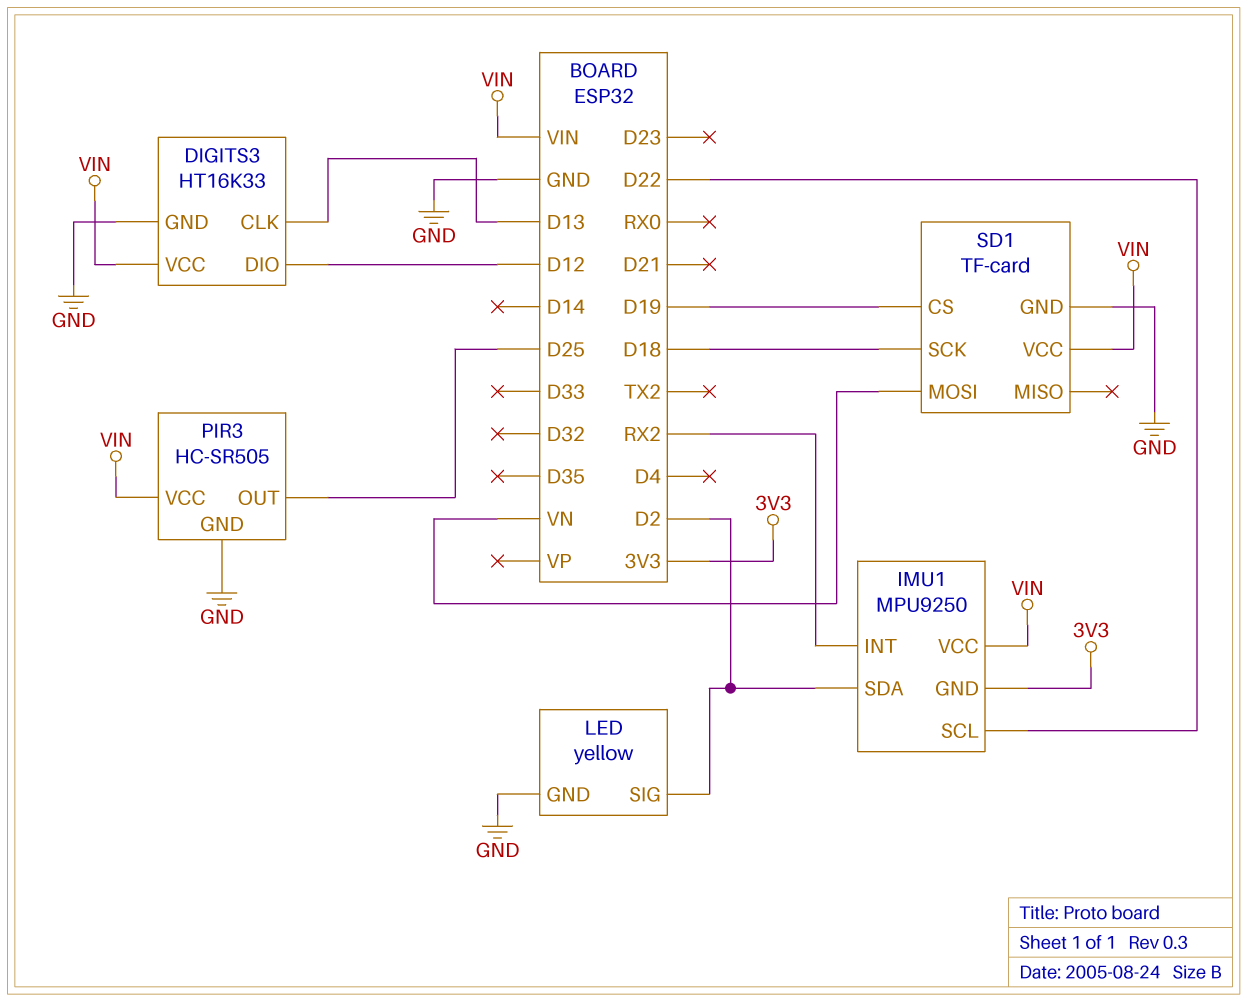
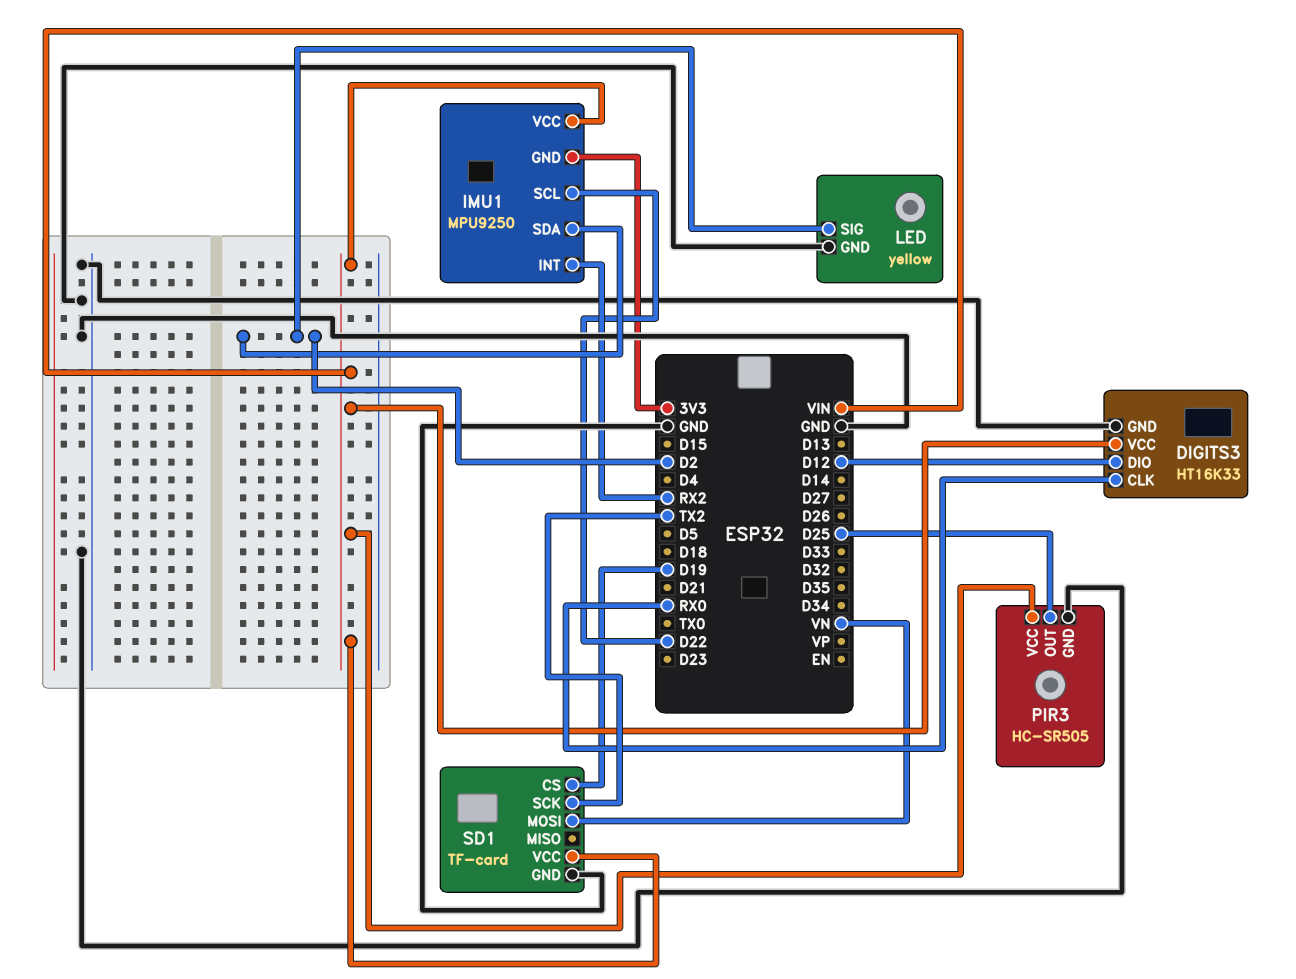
DIGITS3 pin CLK: D13 -> RX0
SD1 pin SCK: D18 -> TX2

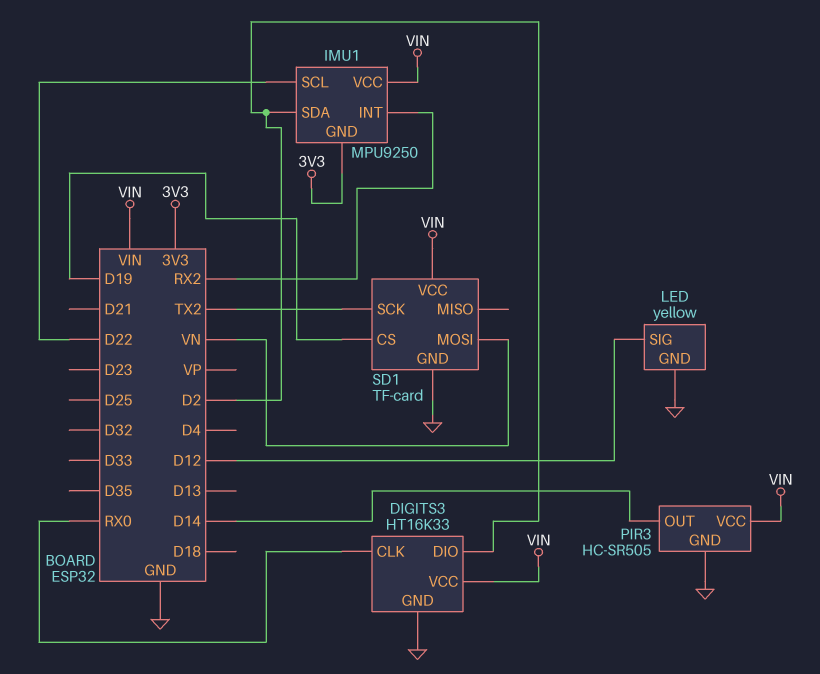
DIGITS3 pin DIO: D12 -> D2
LED pin SIG: D2 -> D12
PIR3 pin OUT: D25 -> D14

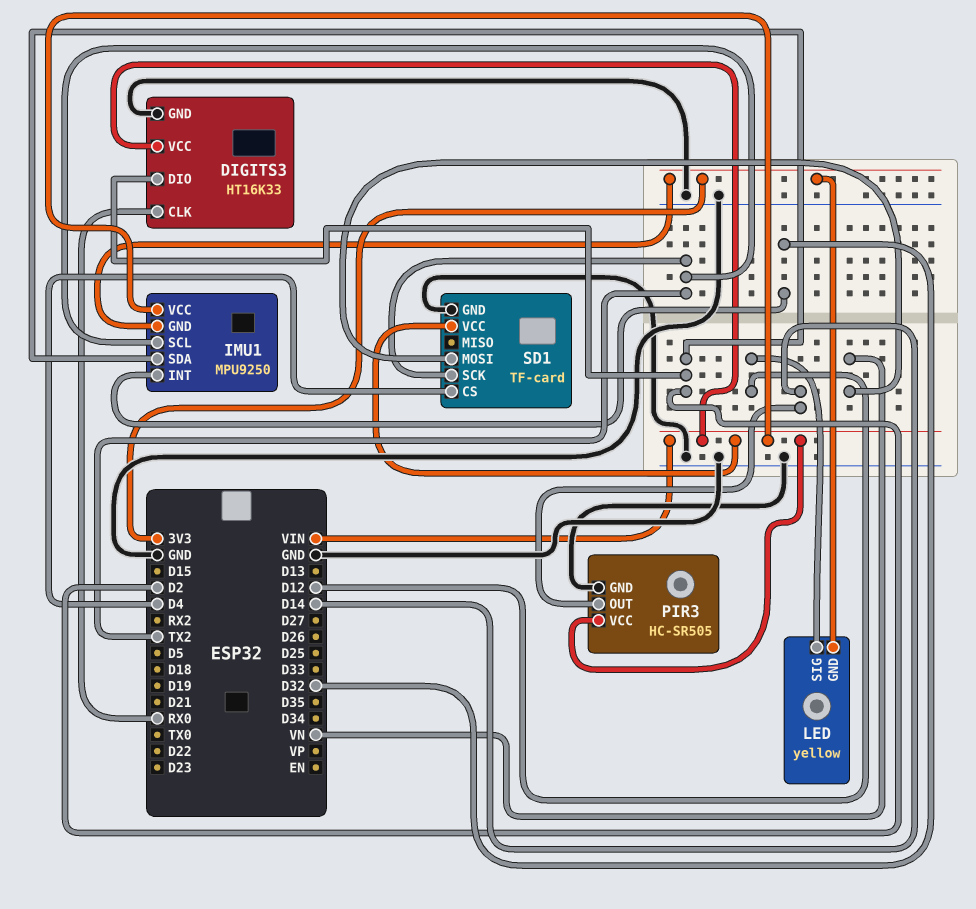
IMU1 pin INT: RX2 -> D32
IMU1 pin SCL: D22 -> TX2
LED pin GND: GND -> 3V3
SD1 pin CS: D19 -> D4

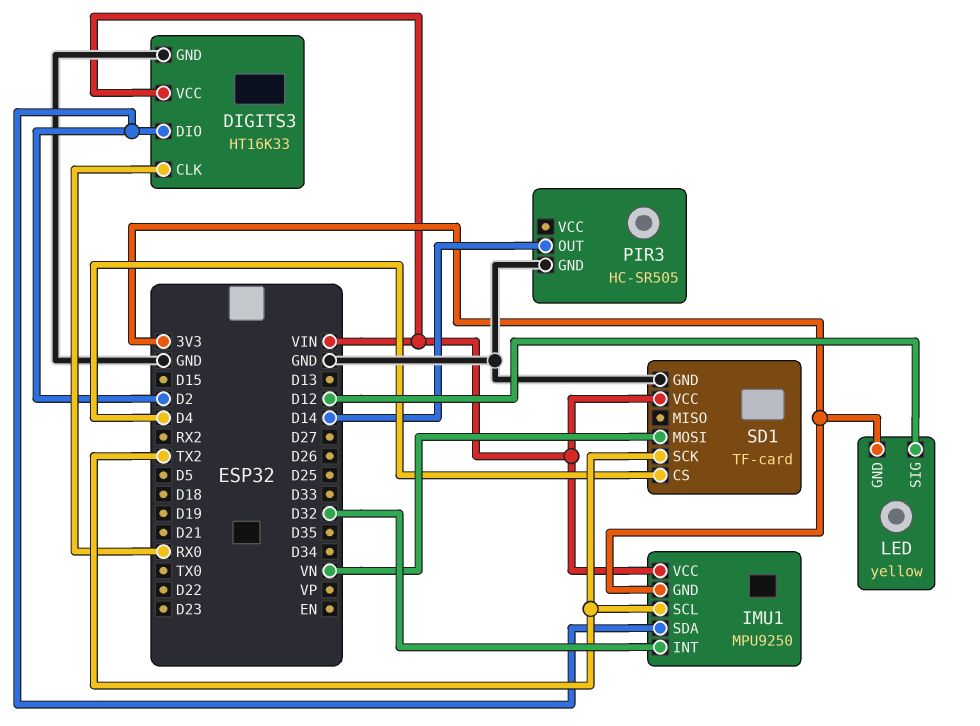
PIR3 pin VCC: VIN -> none

